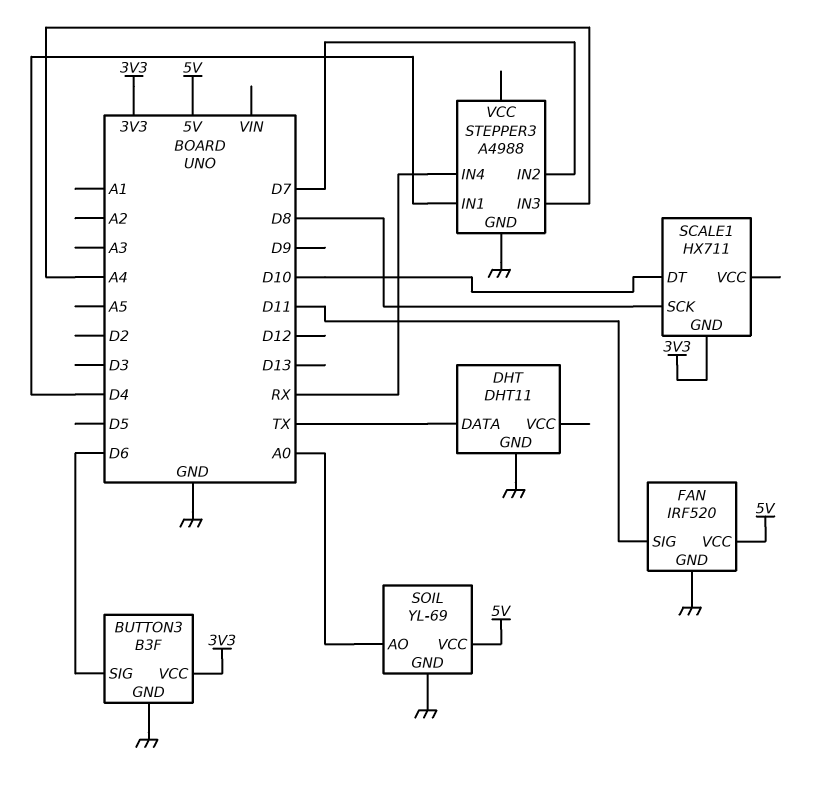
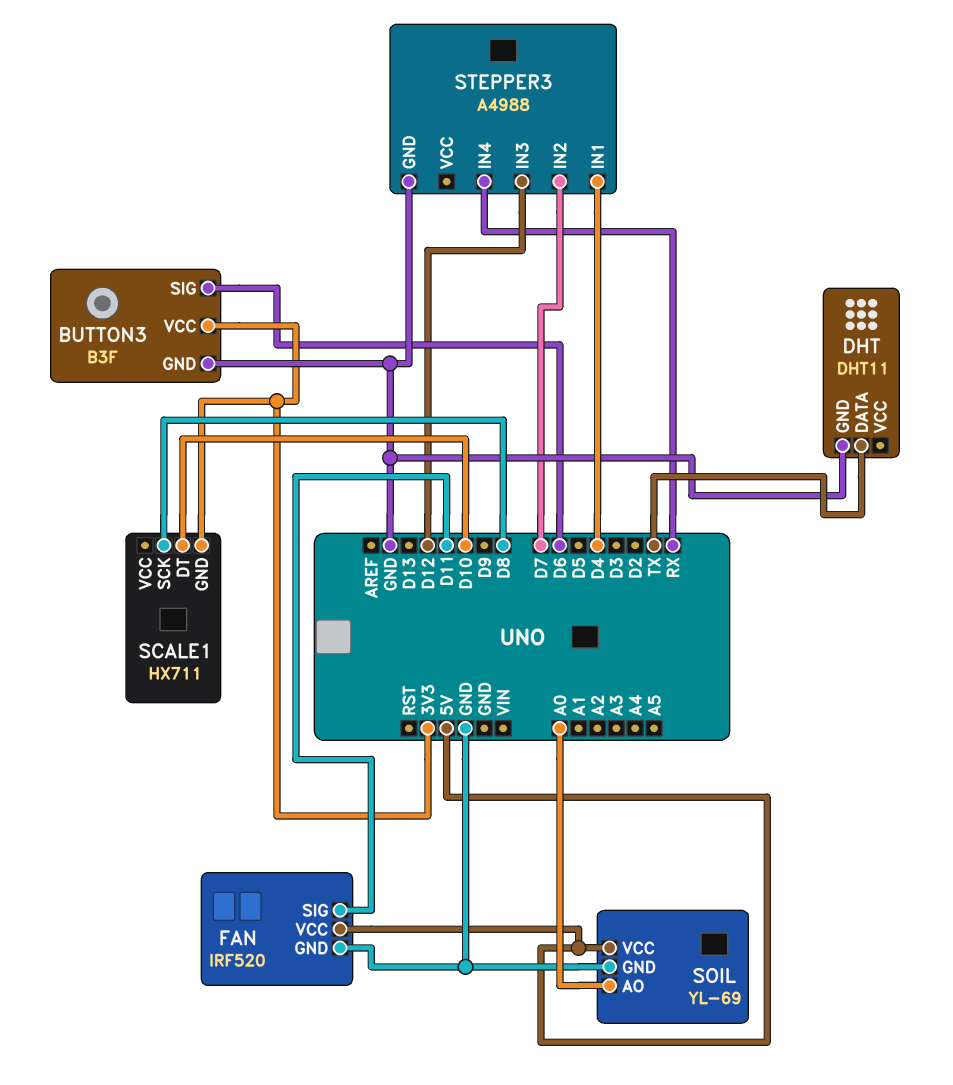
STEPPER3 pin IN3: A4 -> D12

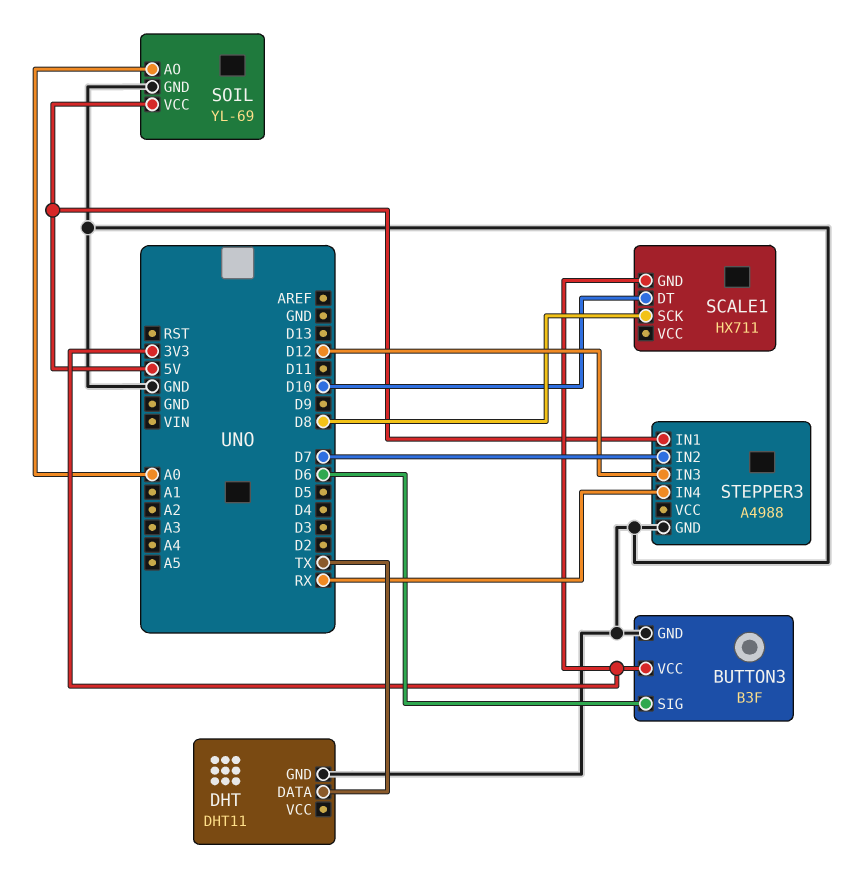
FAN: IRF520 -> none
FAN pin GND: GND -> none
FAN pin SIG: D11 -> none
FAN pin VCC: 5V -> none
STEPPER3 pin IN1: D4 -> 5V

